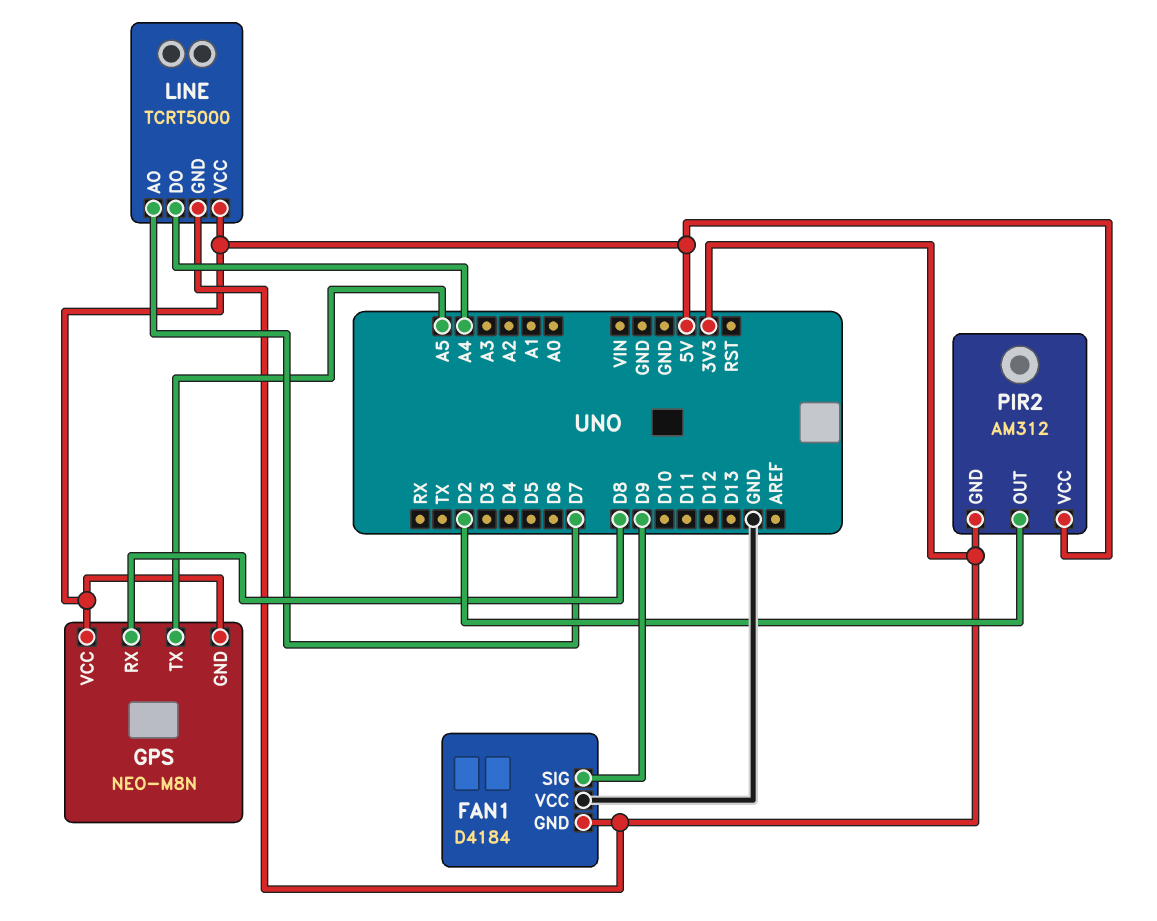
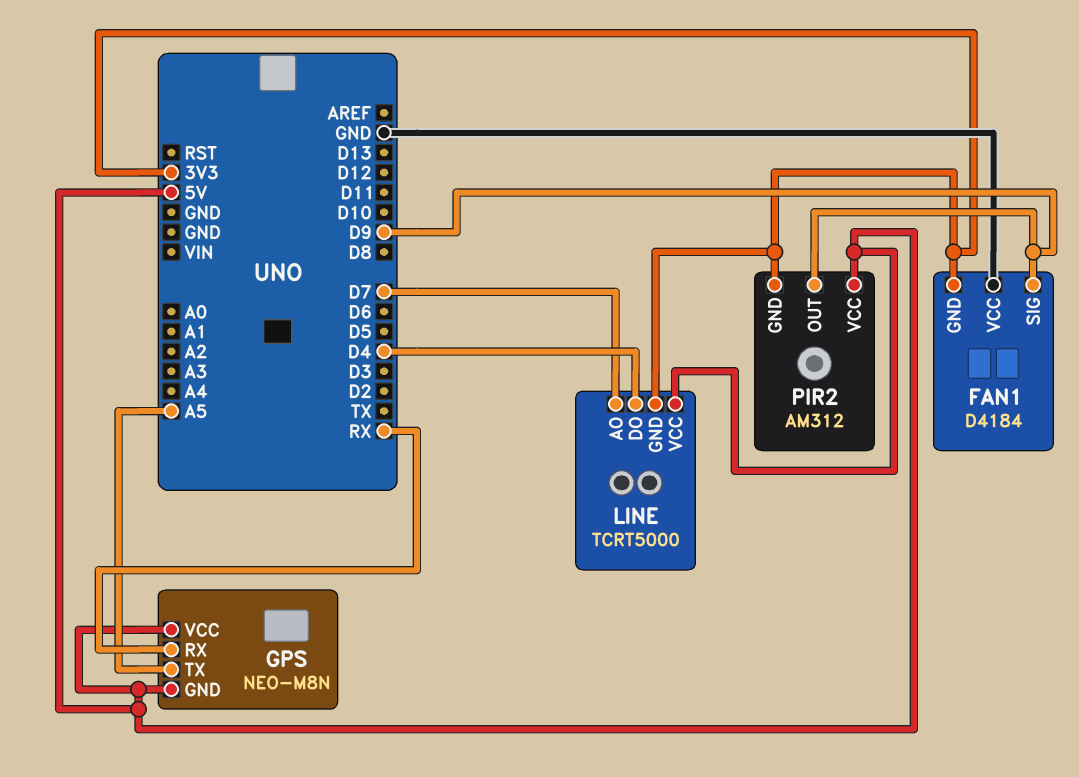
GPS pin RX: D8 -> RX
LINE pin DO: A4 -> D4
PIR2 pin OUT: D2 -> D9

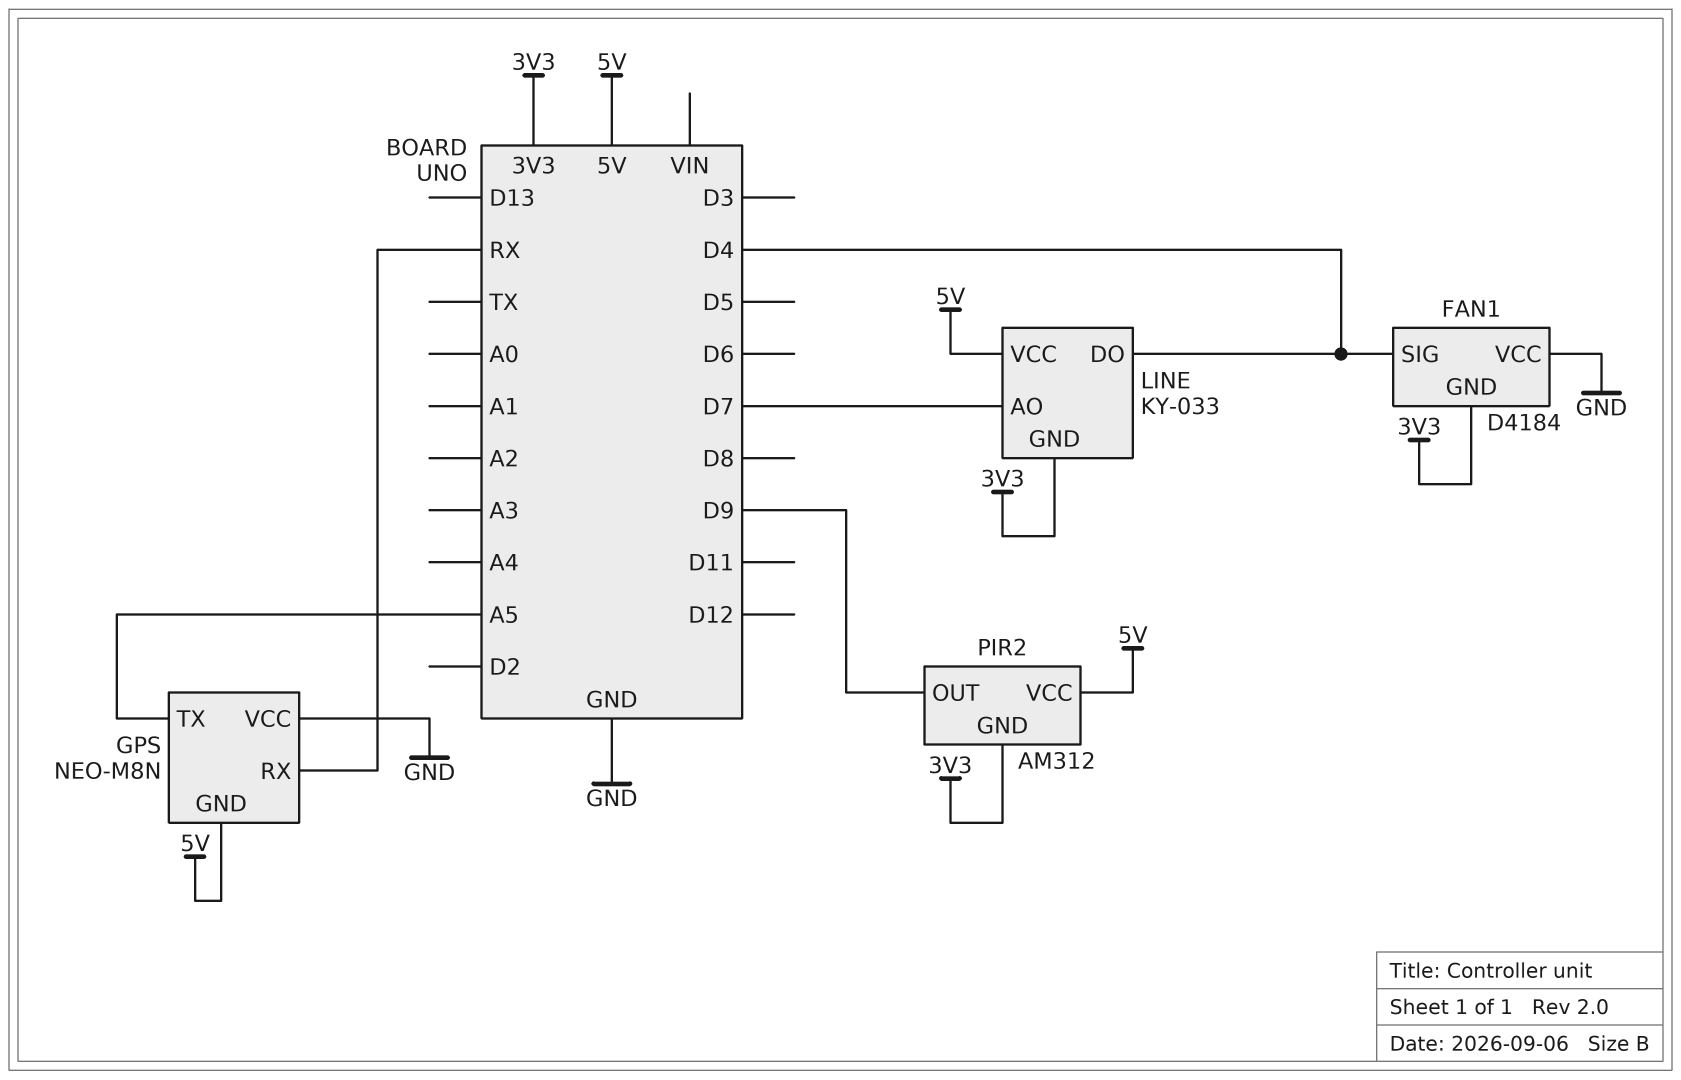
FAN1 pin SIG: D9 -> D4
GPS pin VCC: 5V -> GND
LINE: TCRT5000 -> KY-033

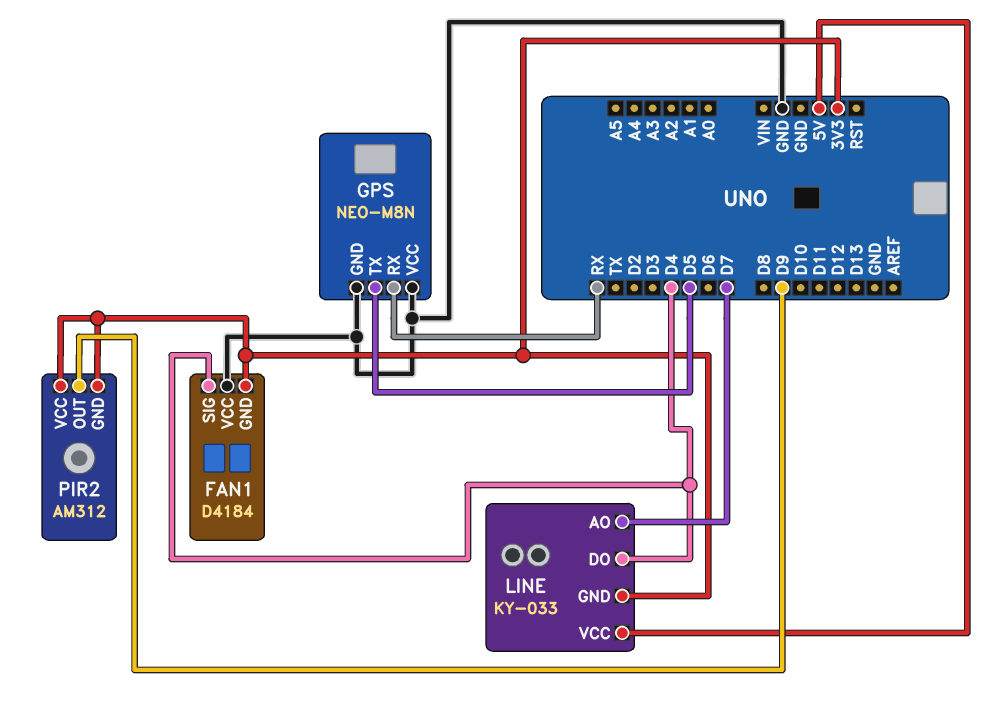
GPS pin GND: 5V -> GND
GPS pin TX: A5 -> D5
PIR2 pin VCC: 5V -> 3V3

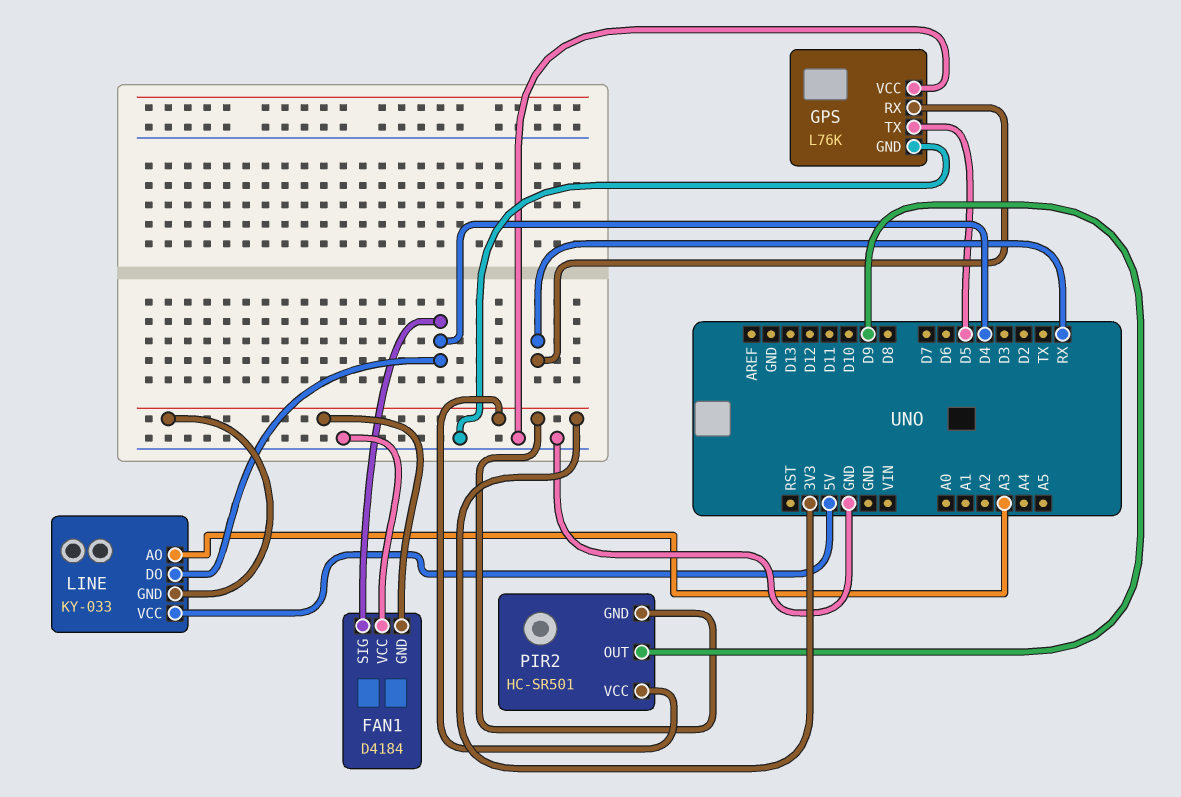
GPS: NEO-M8N -> L76K
LINE pin AO: D7 -> A3
PIR2: AM312 -> HC-SR501

